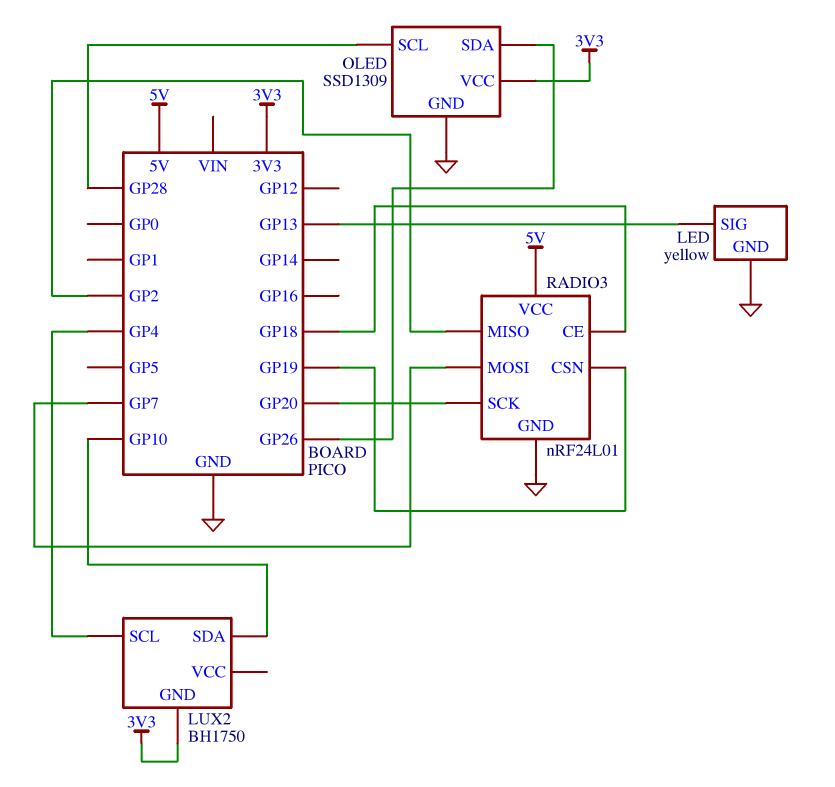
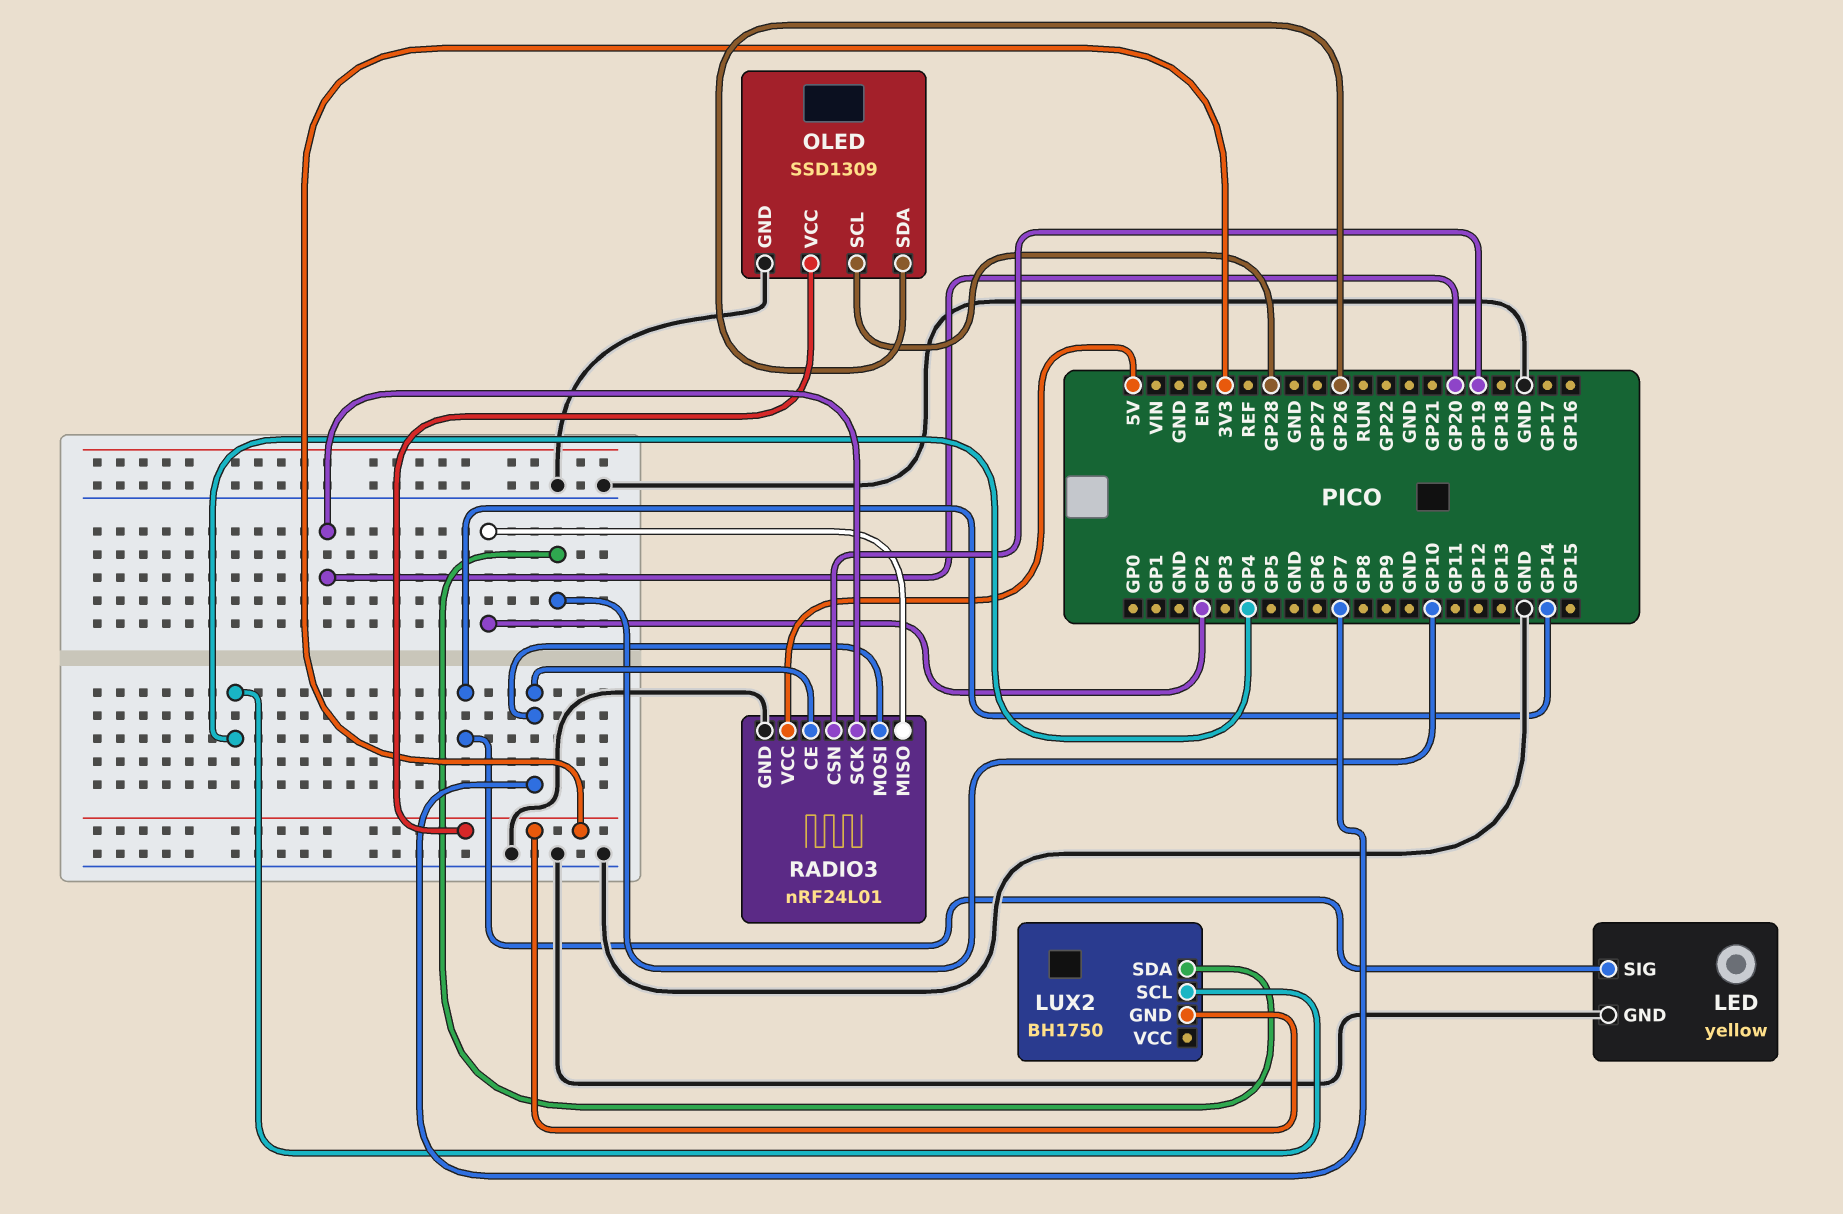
LED pin SIG: GP13 -> GP14
RADIO3 pin CE: GP18 -> GP7

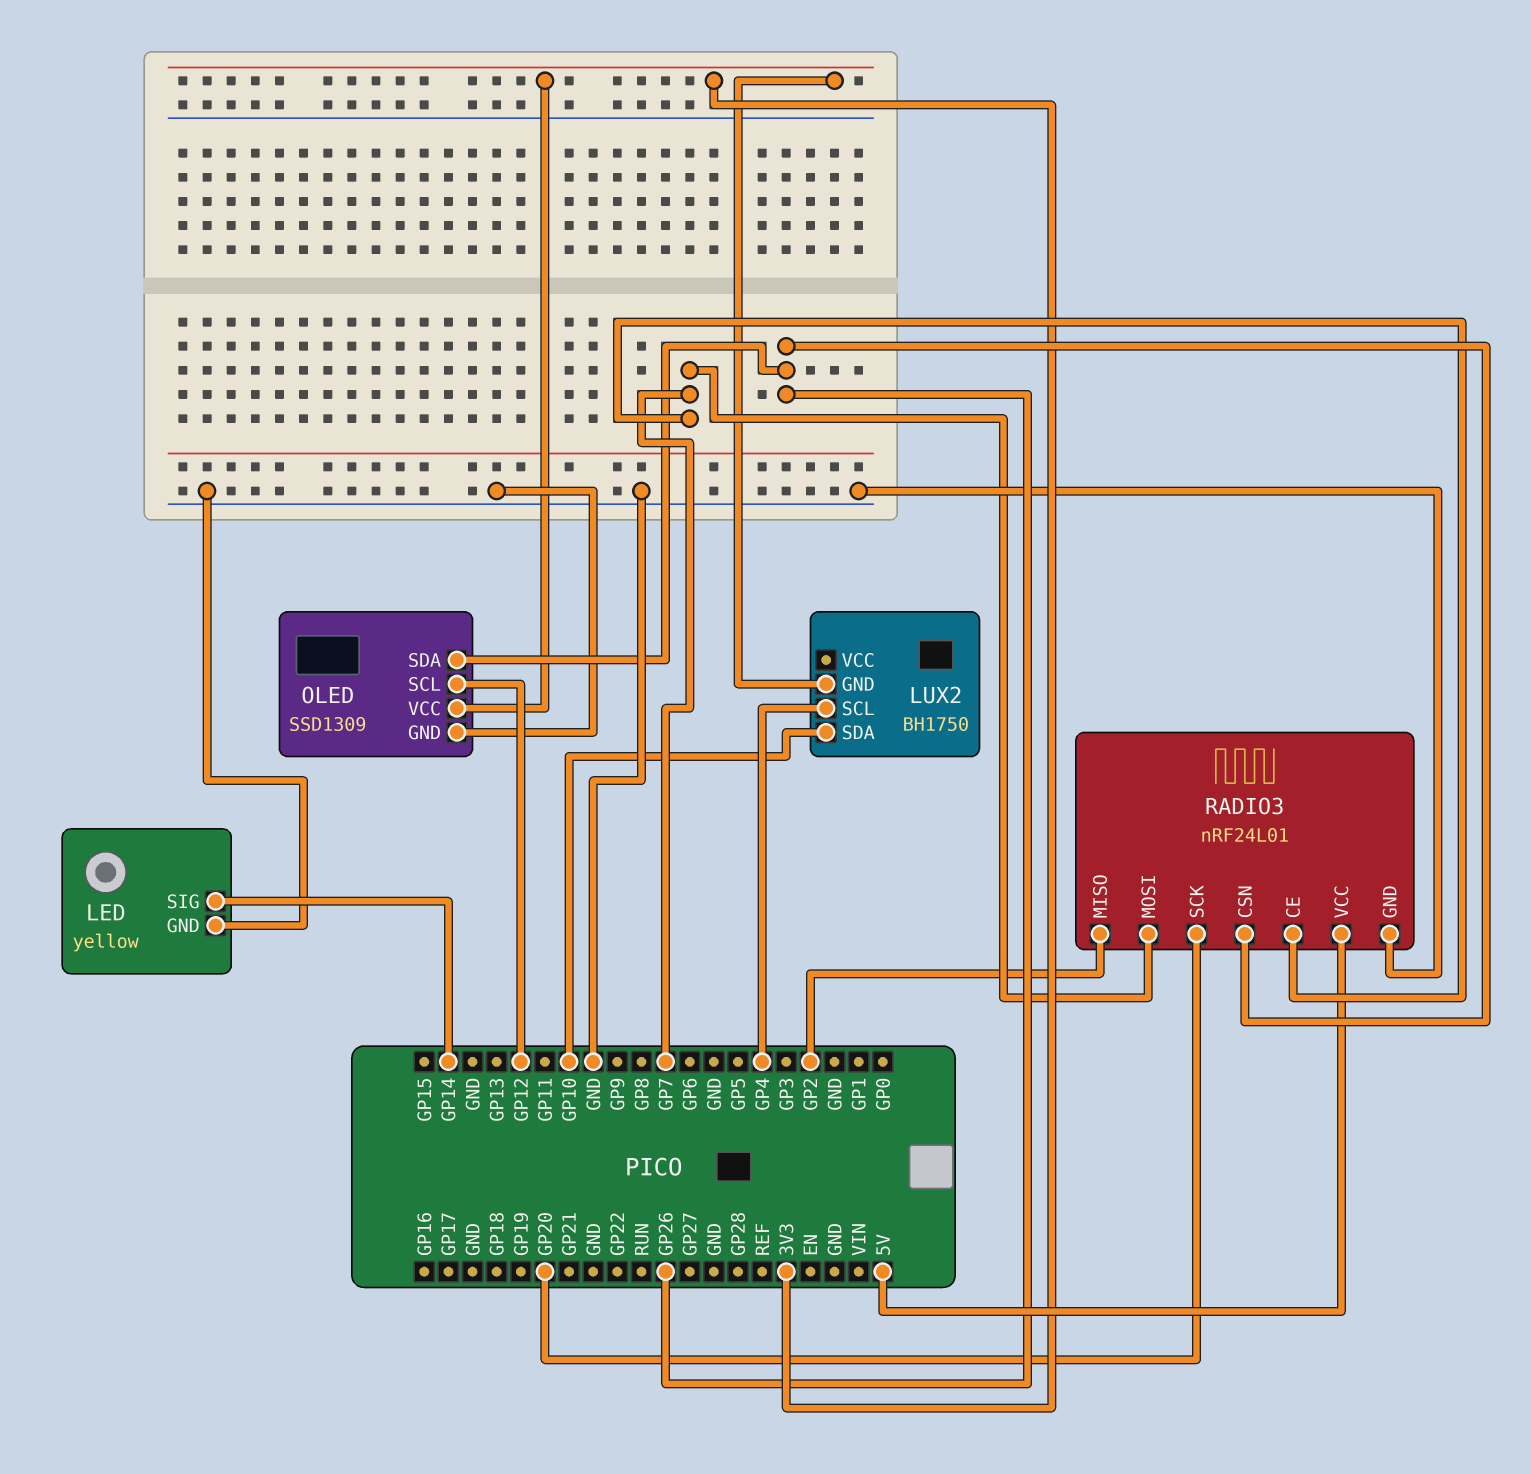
OLED pin SCL: GP28 -> GP12
RADIO3 pin CSN: GP19 -> GP26

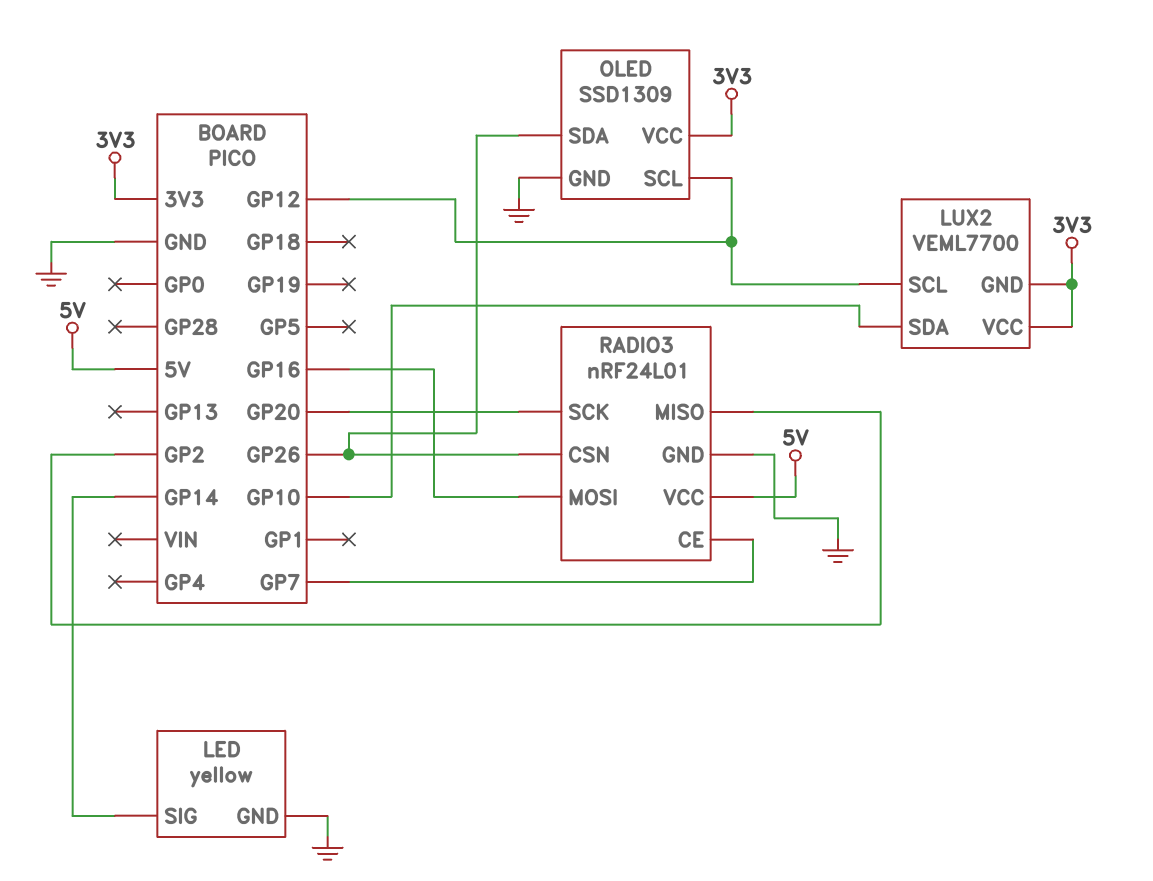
LUX2: BH1750 -> VEML7700
LUX2 pin SCL: GP4 -> GP12
LUX2 pin VCC: none -> 3V3
RADIO3 pin MOSI: GP7 -> GP16

